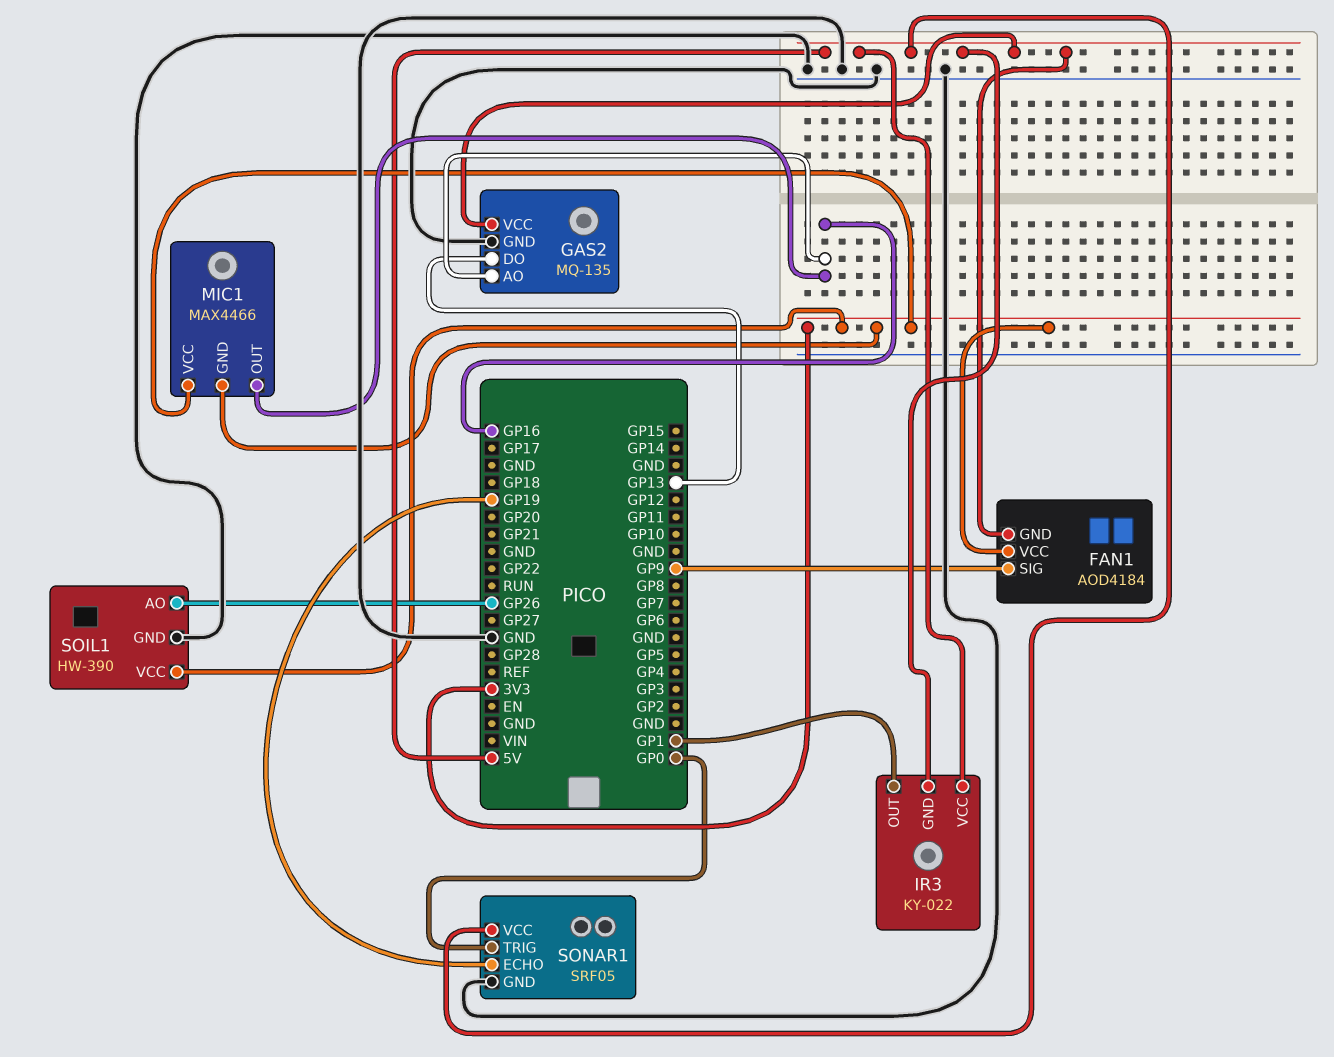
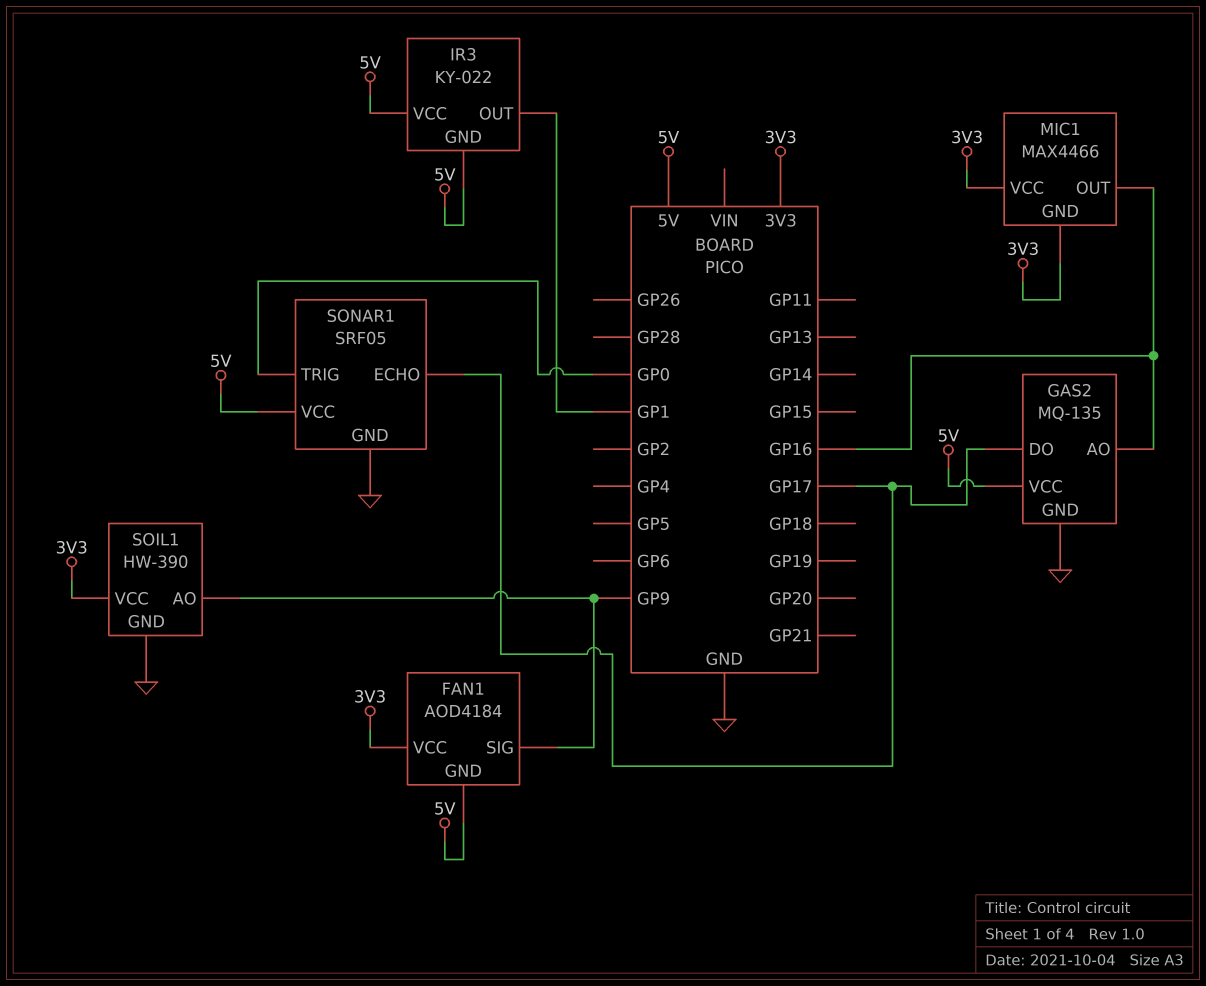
GAS2 pin DO: GP13 -> GP17
SOIL1 pin AO: GP26 -> GP9
SONAR1 pin ECHO: GP19 -> GP17

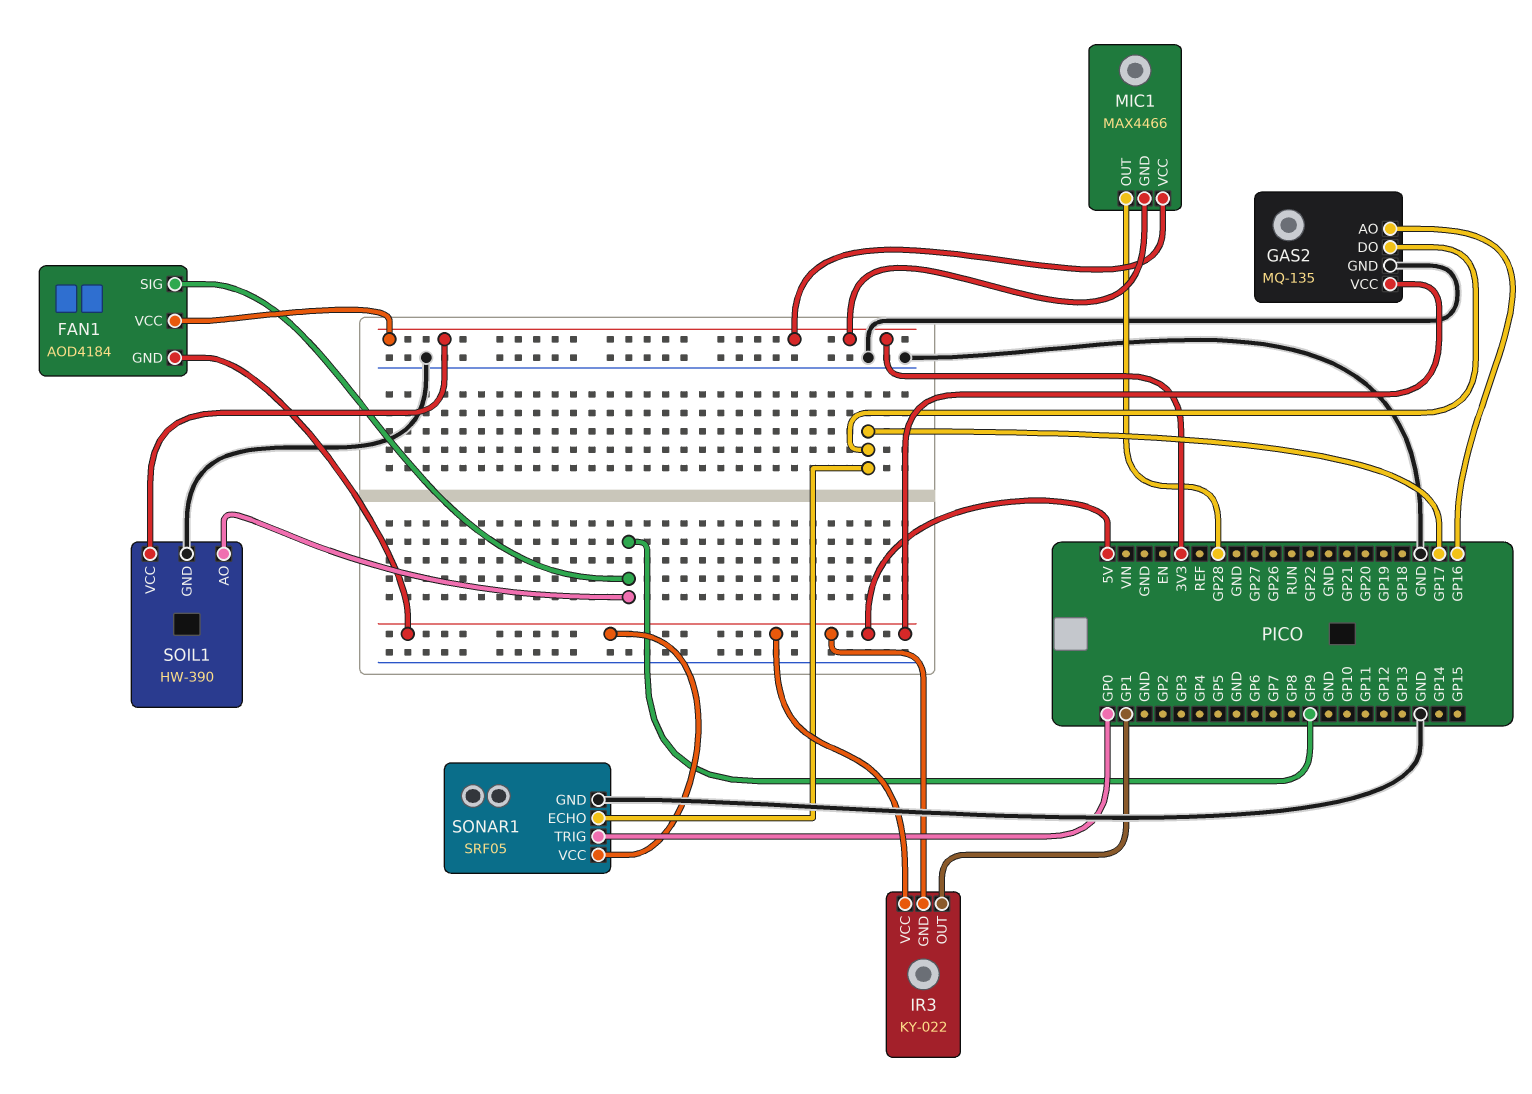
MIC1 pin OUT: GP16 -> GP28

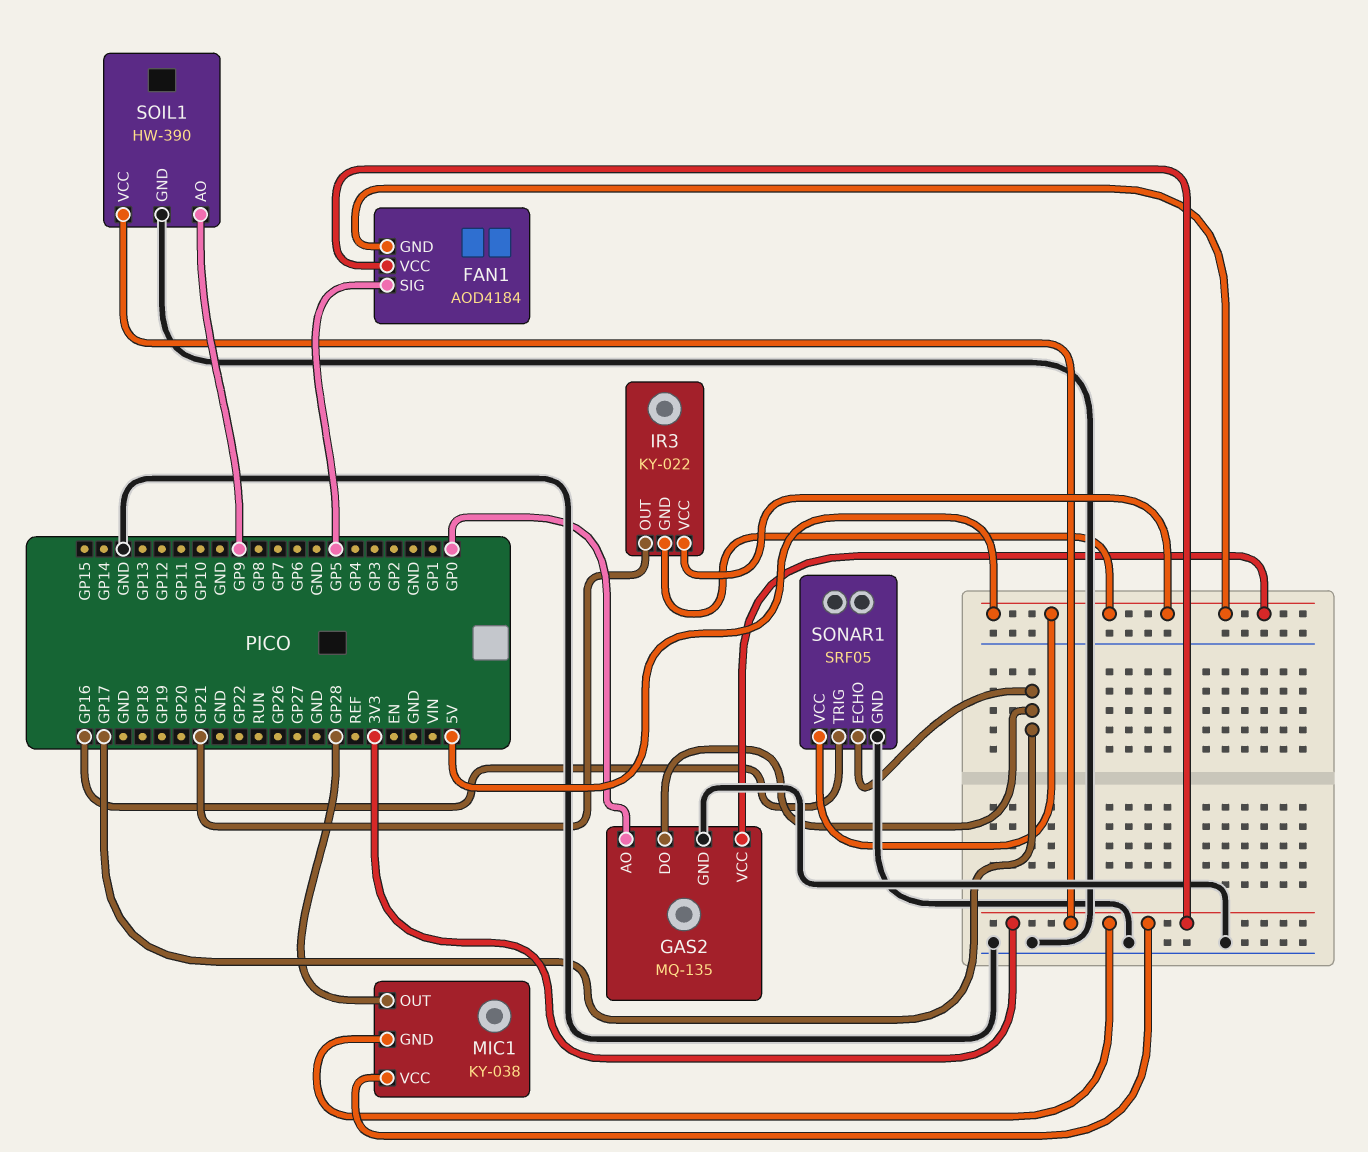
FAN1 pin SIG: GP9 -> GP5
GAS2 pin AO: GP16 -> GP0
IR3 pin OUT: GP1 -> GP21
MIC1: MAX4466 -> KY-038
SONAR1 pin TRIG: GP0 -> GP16

